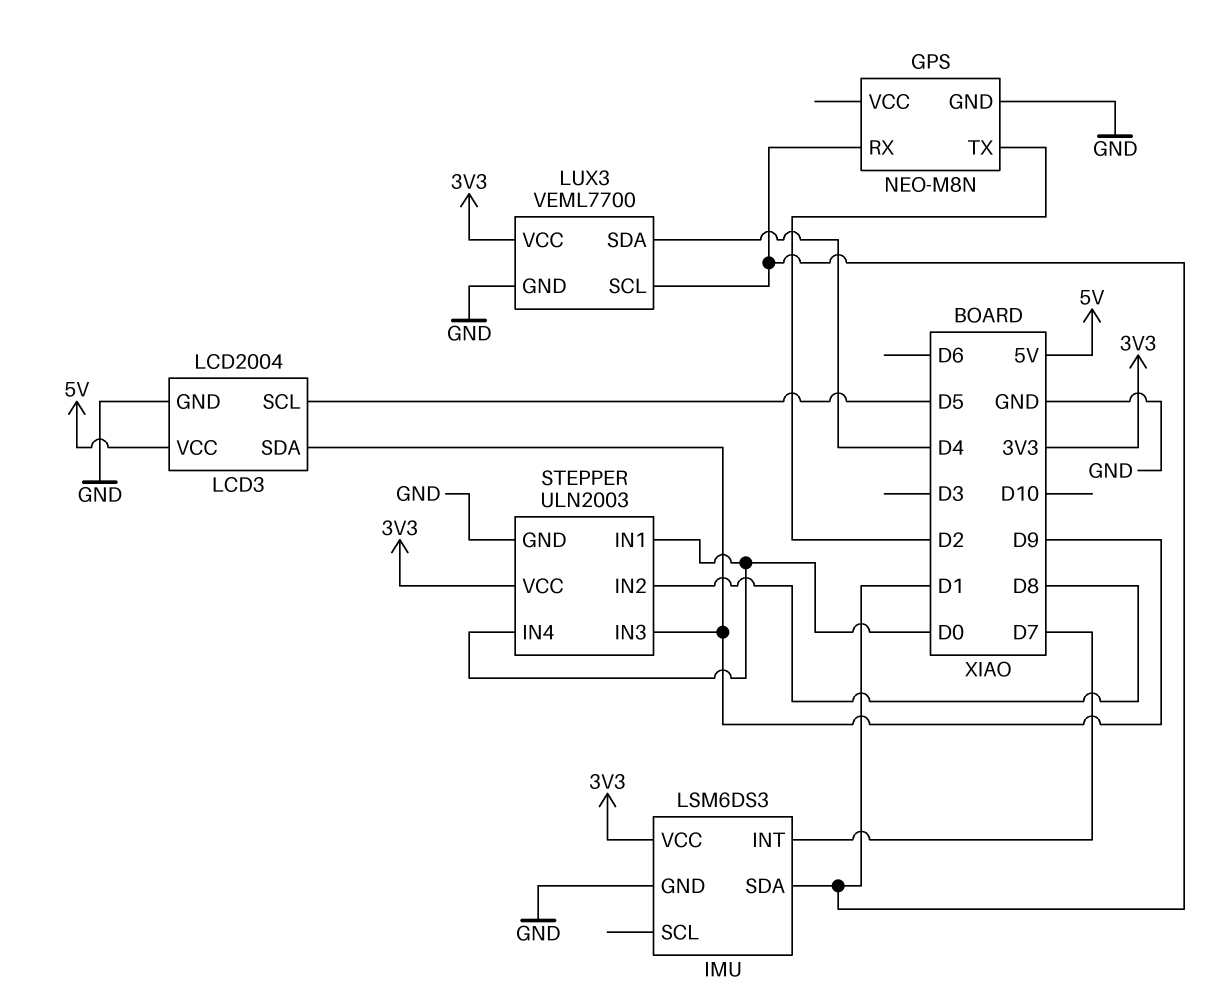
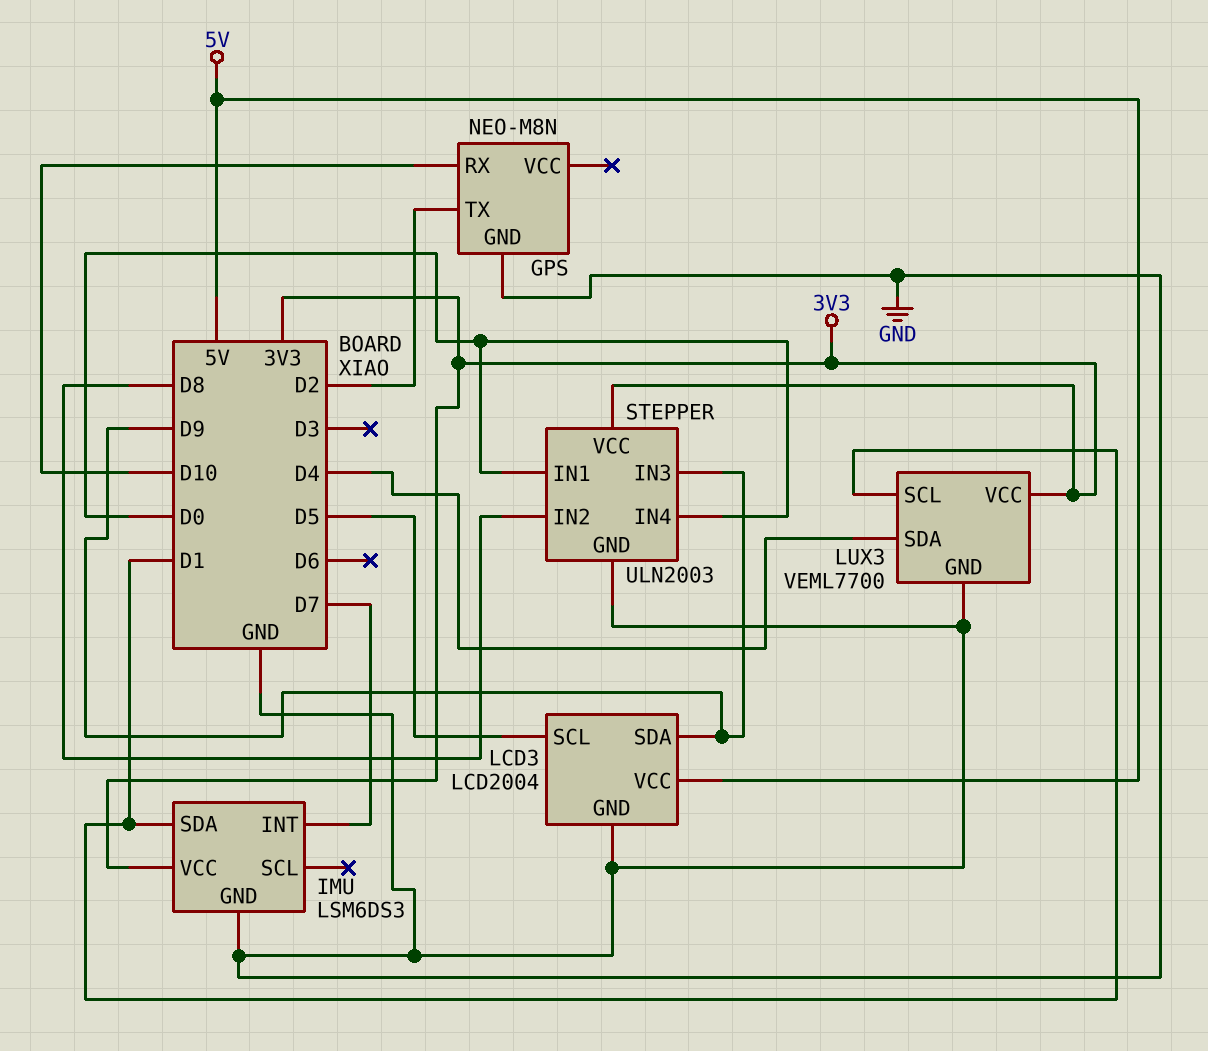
GPS pin RX: D1 -> D10

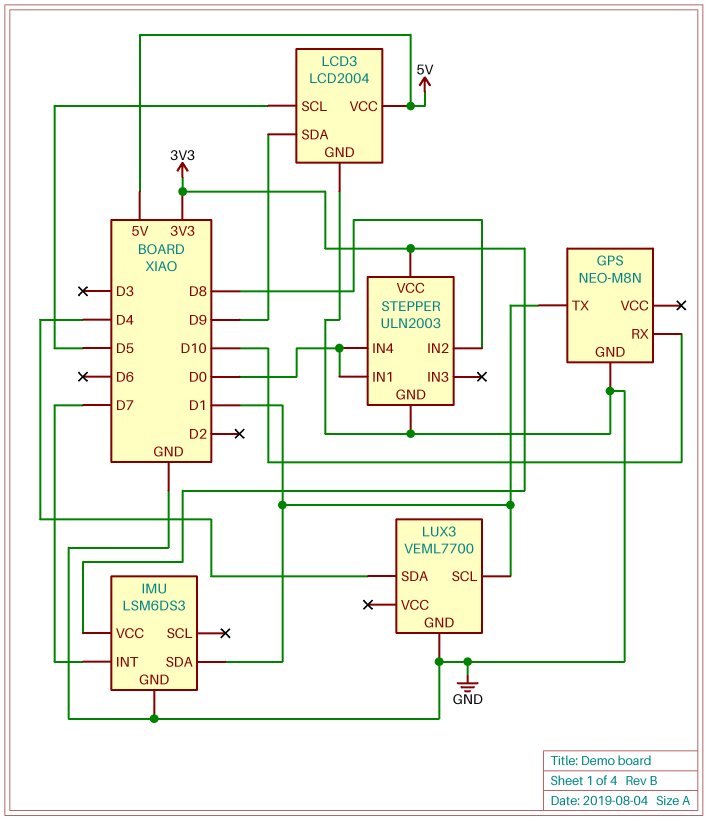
GPS pin TX: D2 -> D1
LUX3 pin VCC: 3V3 -> none
STEPPER pin IN3: D9 -> none

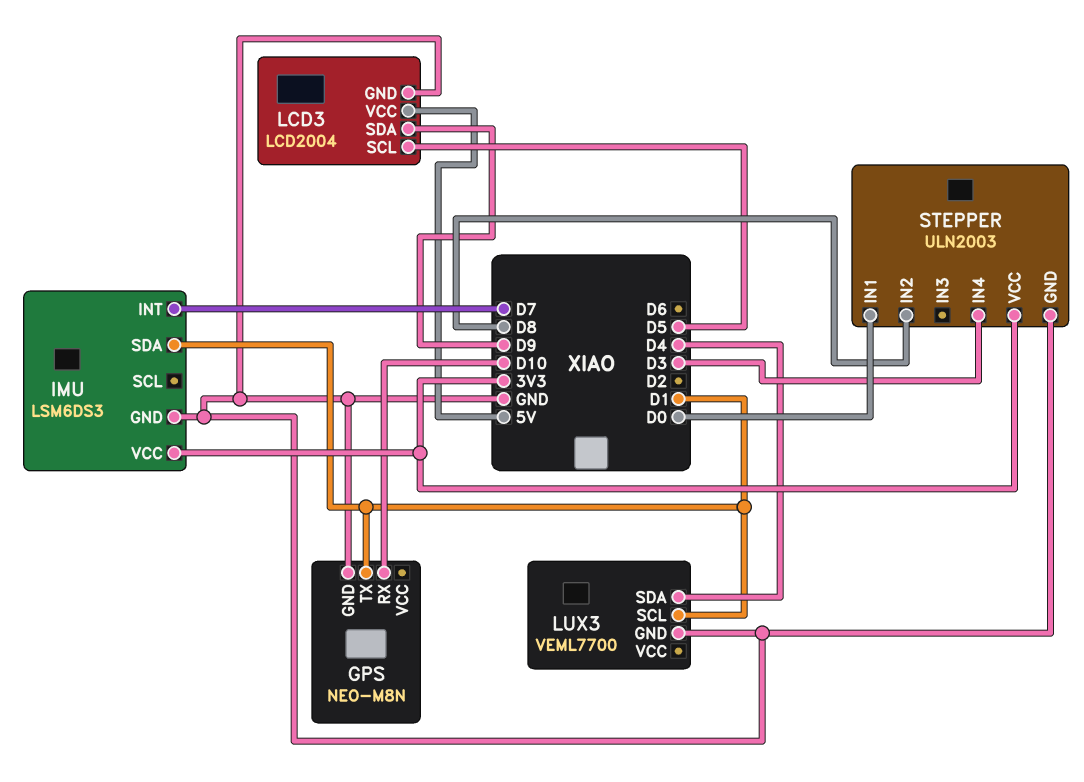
STEPPER pin IN4: D0 -> D3

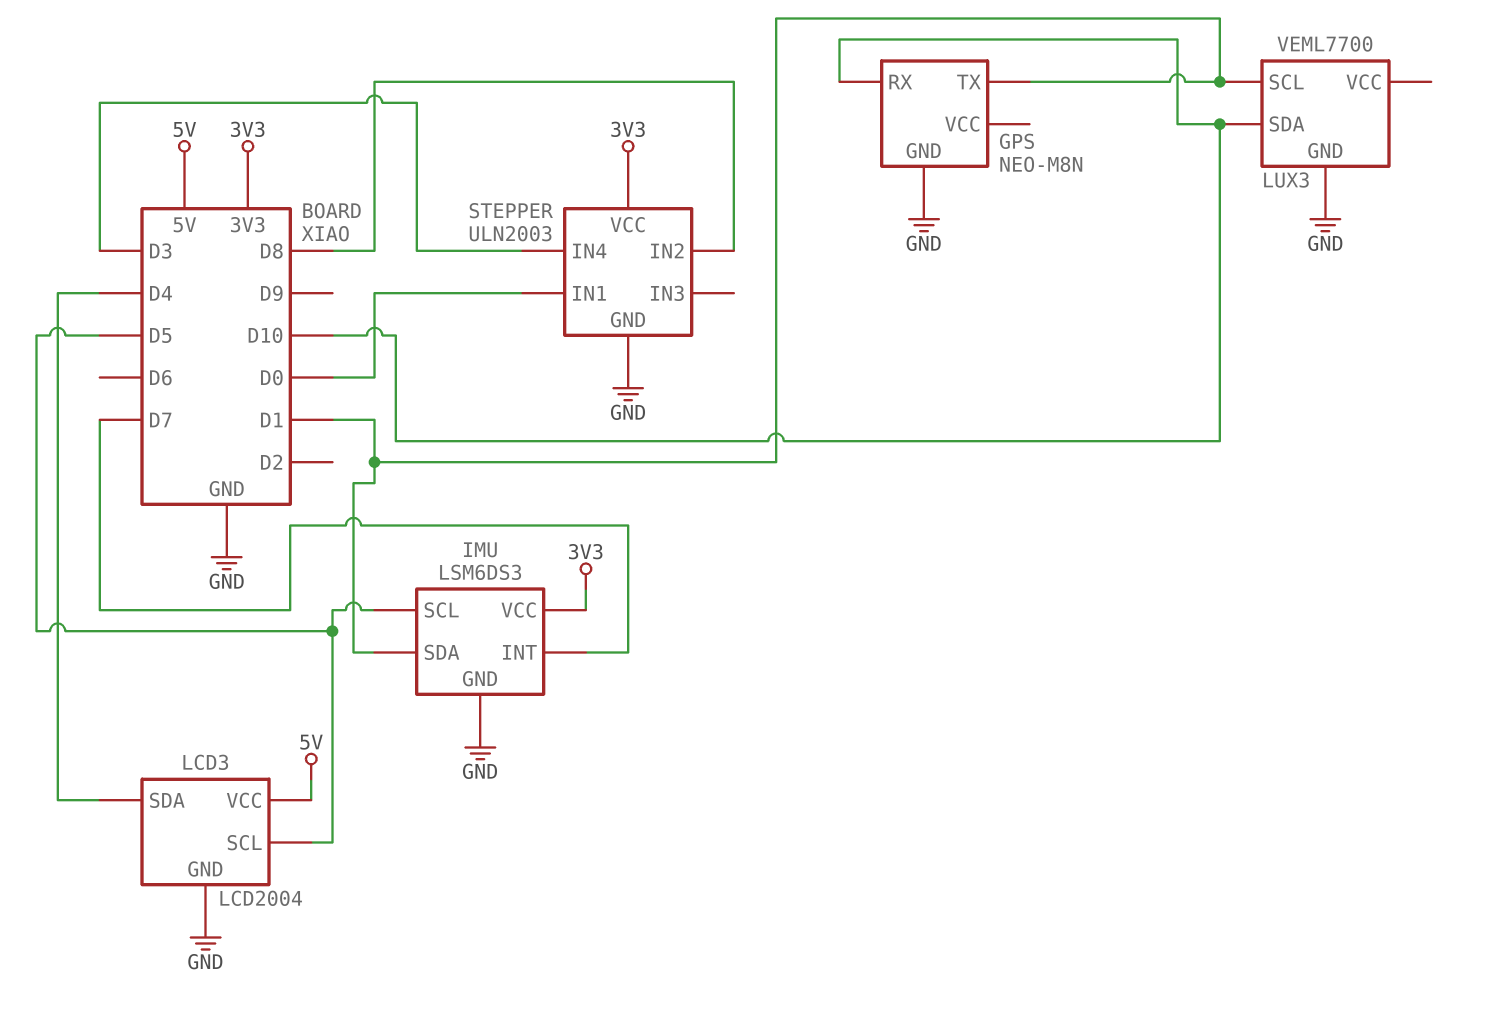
IMU pin SCL: none -> D5
LCD3 pin SDA: D9 -> D4
LUX3 pin SDA: D4 -> D10

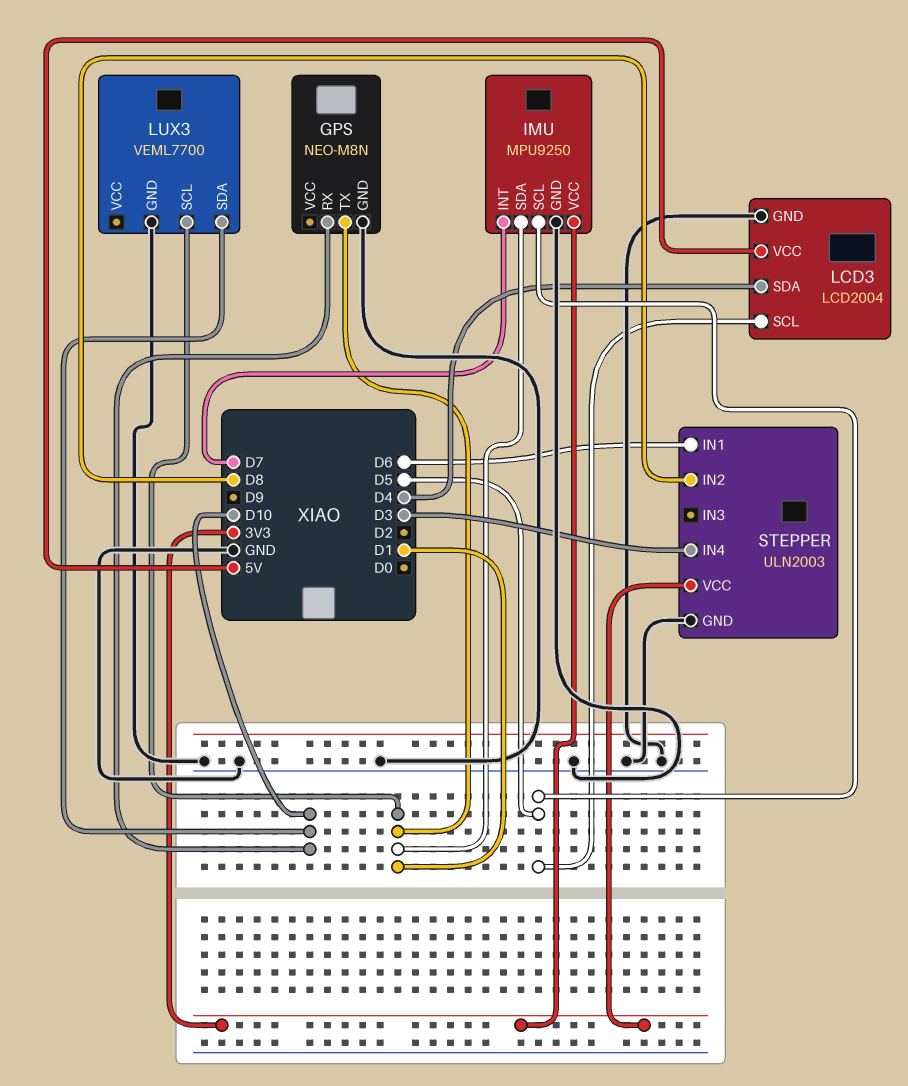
IMU: LSM6DS3 -> MPU9250
STEPPER pin IN1: D0 -> D6

